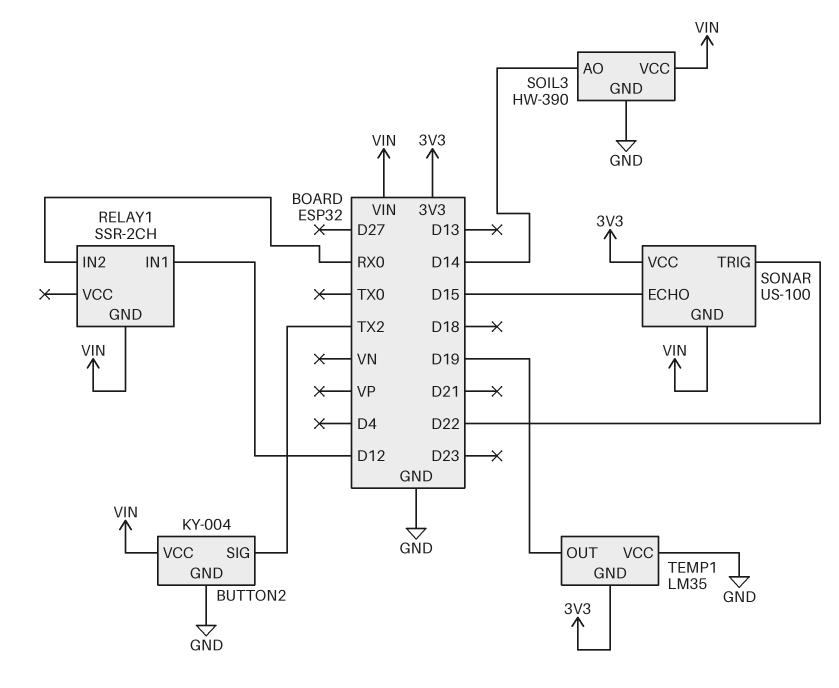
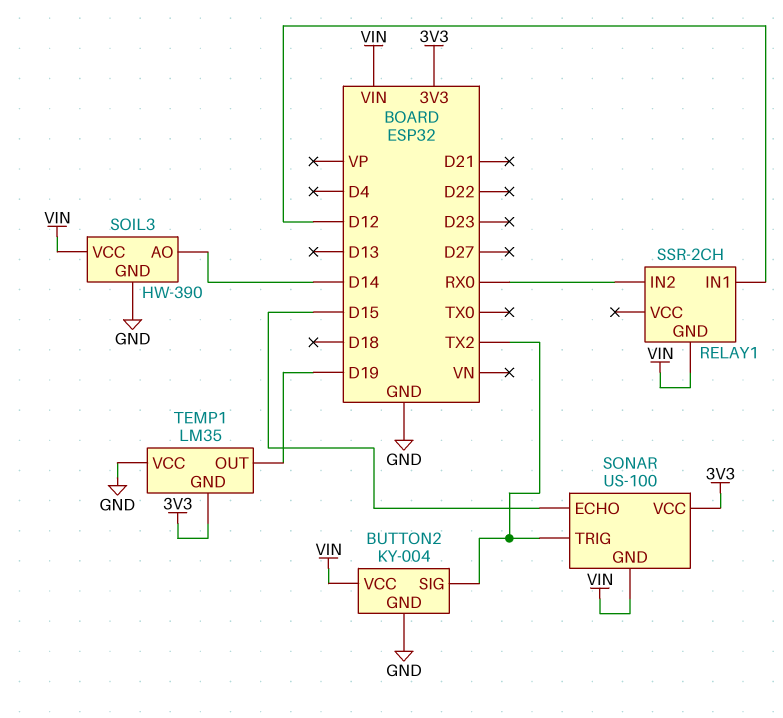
SONAR pin TRIG: D22 -> TX2

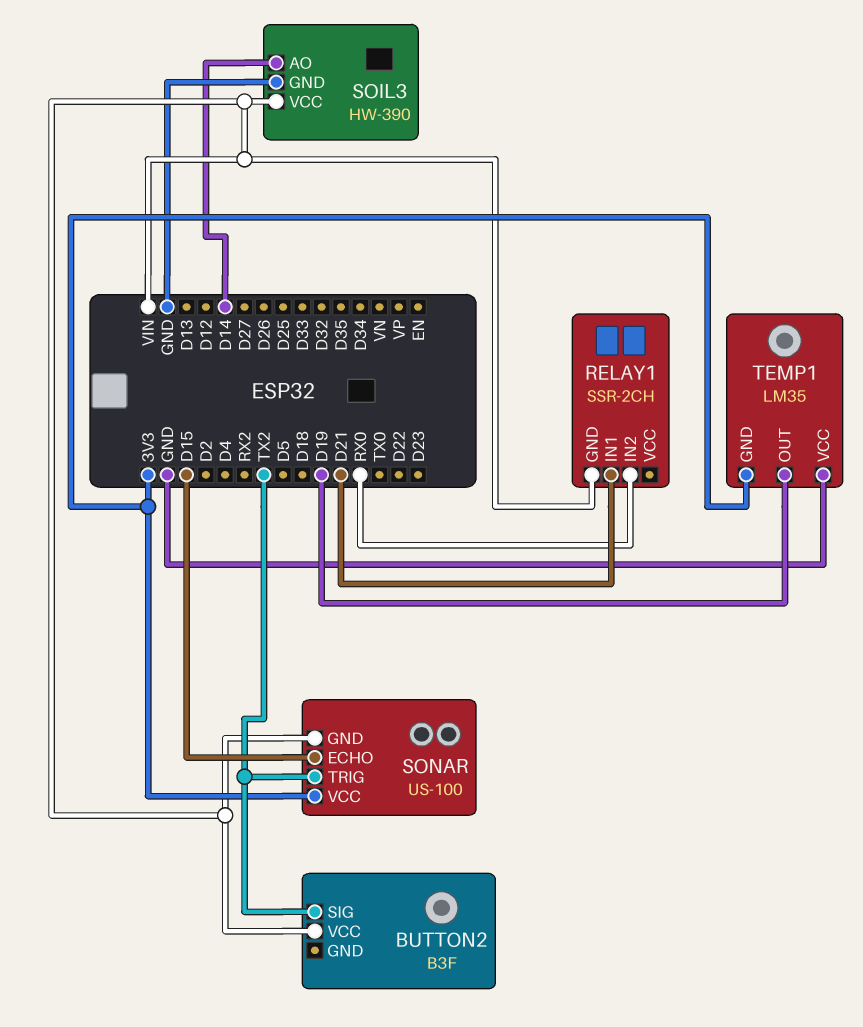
BUTTON2: KY-004 -> B3F
BUTTON2 pin GND: GND -> none
RELAY1 pin IN1: D12 -> D21

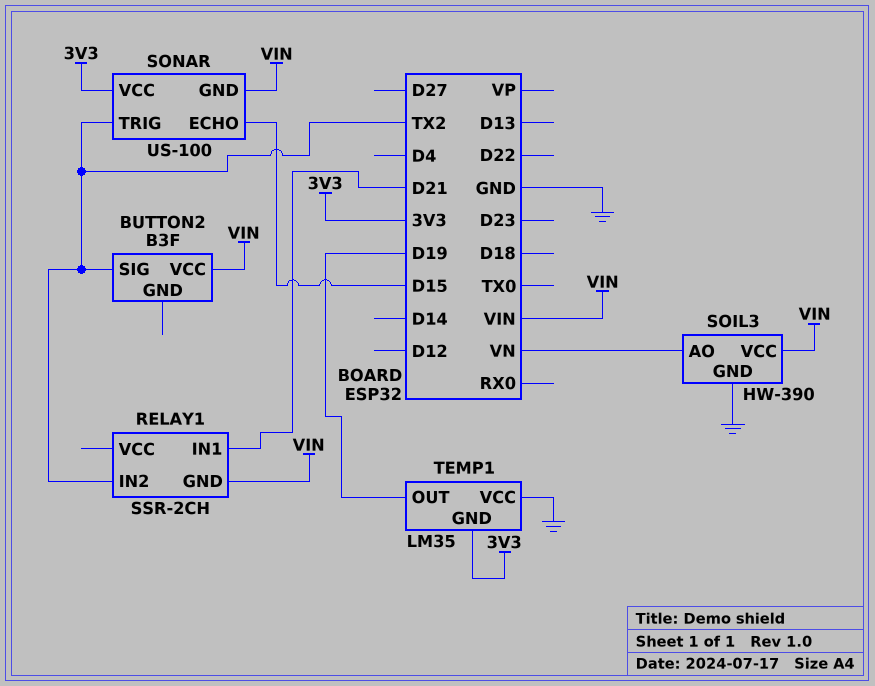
RELAY1 pin IN2: RX0 -> TX2
SOIL3 pin AO: D14 -> VN

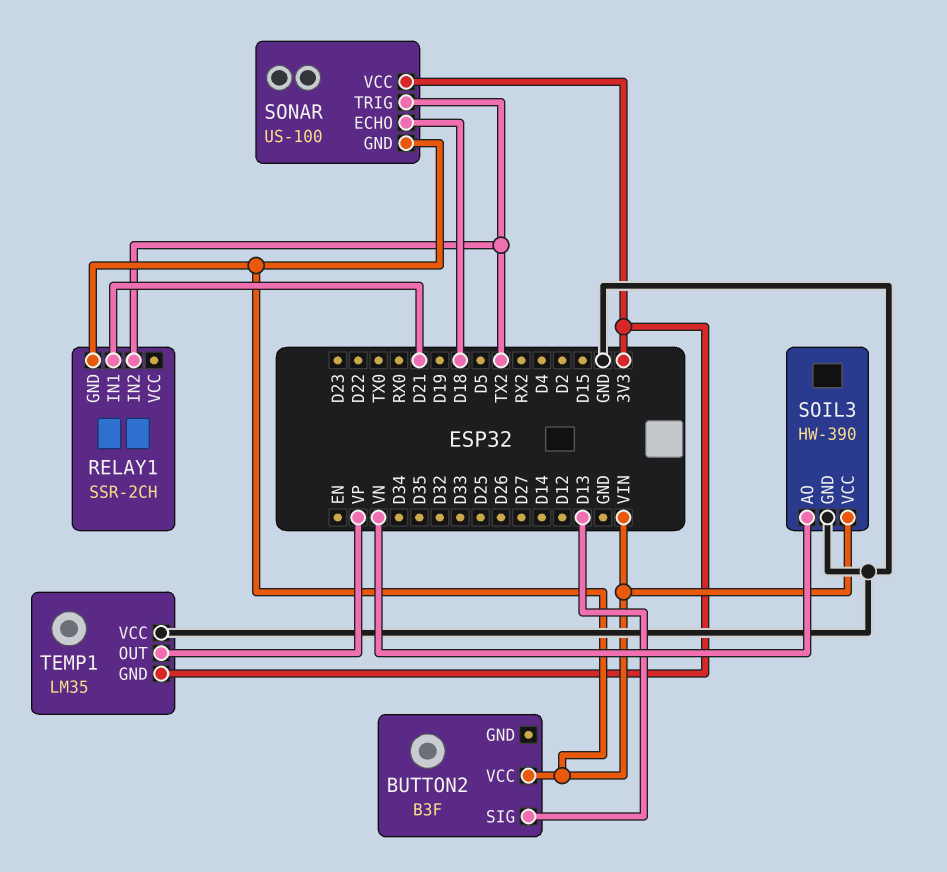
BUTTON2 pin SIG: TX2 -> D13
SONAR pin ECHO: D15 -> D18
TEMP1 pin OUT: D19 -> VP

